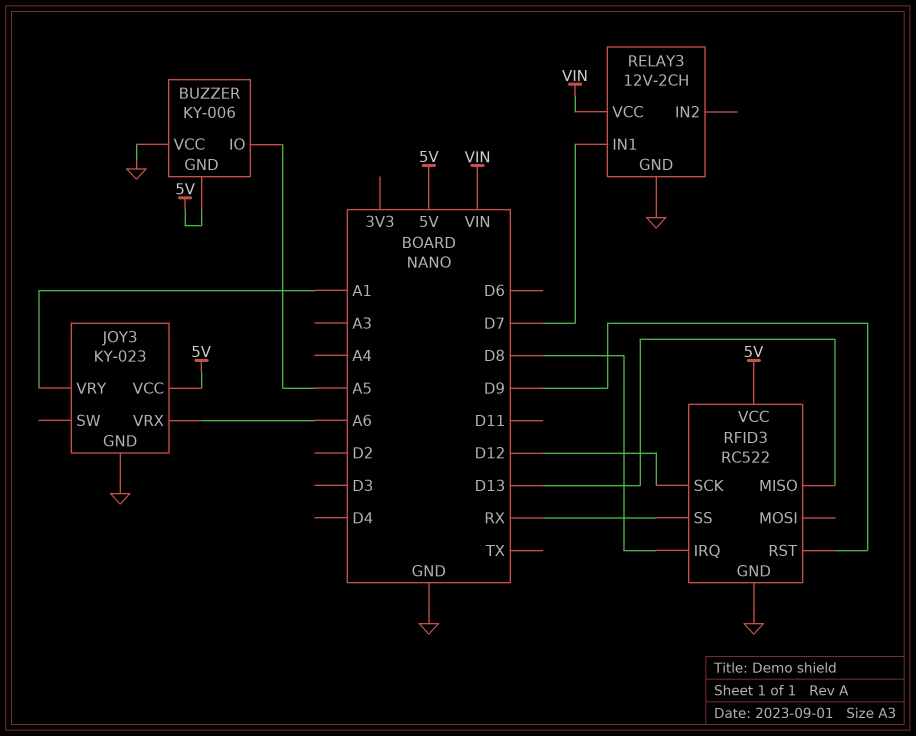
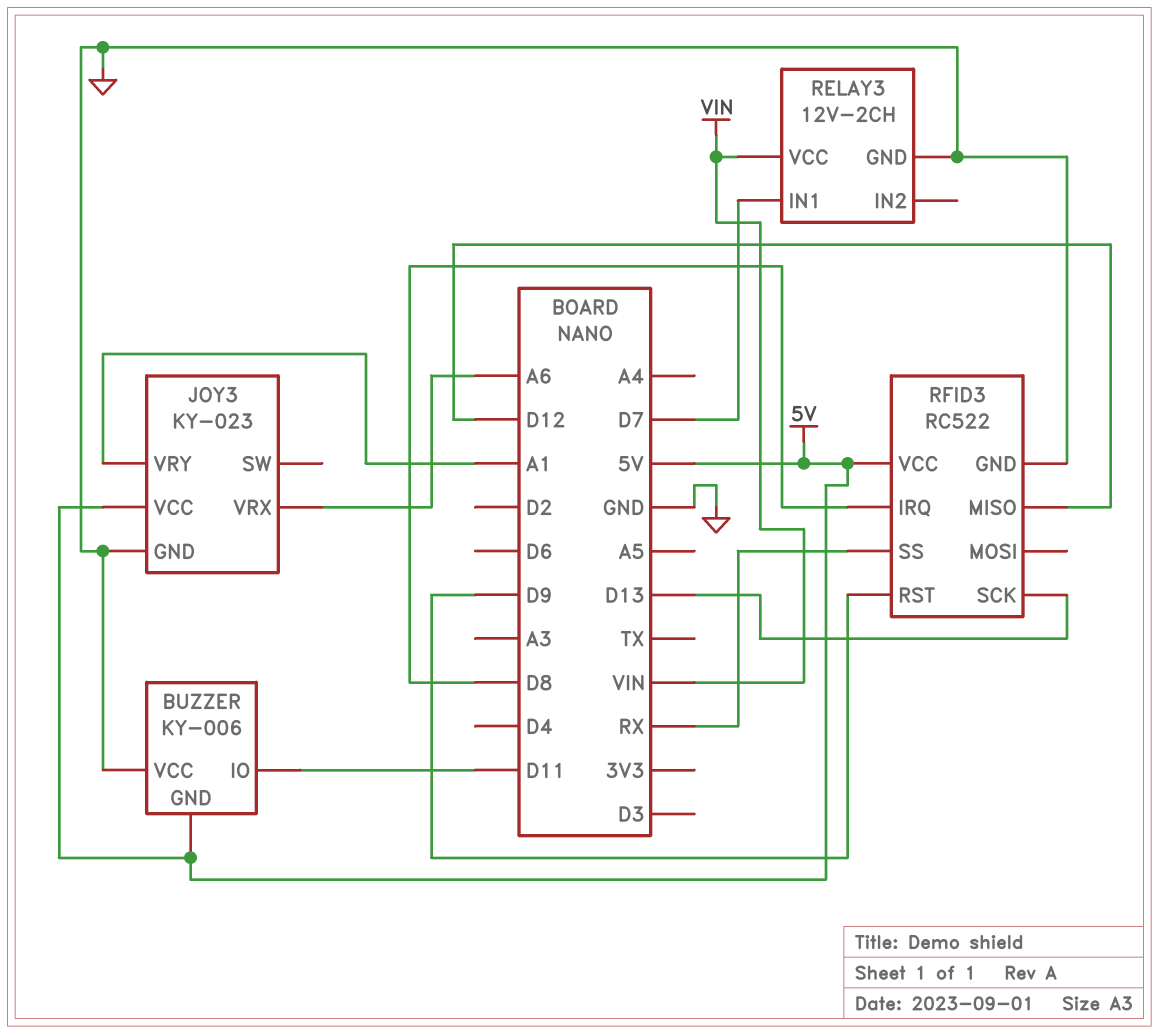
BUZZER pin IO: A5 -> D11
RFID3 pin MISO: D13 -> D12
RFID3 pin SCK: D12 -> D13

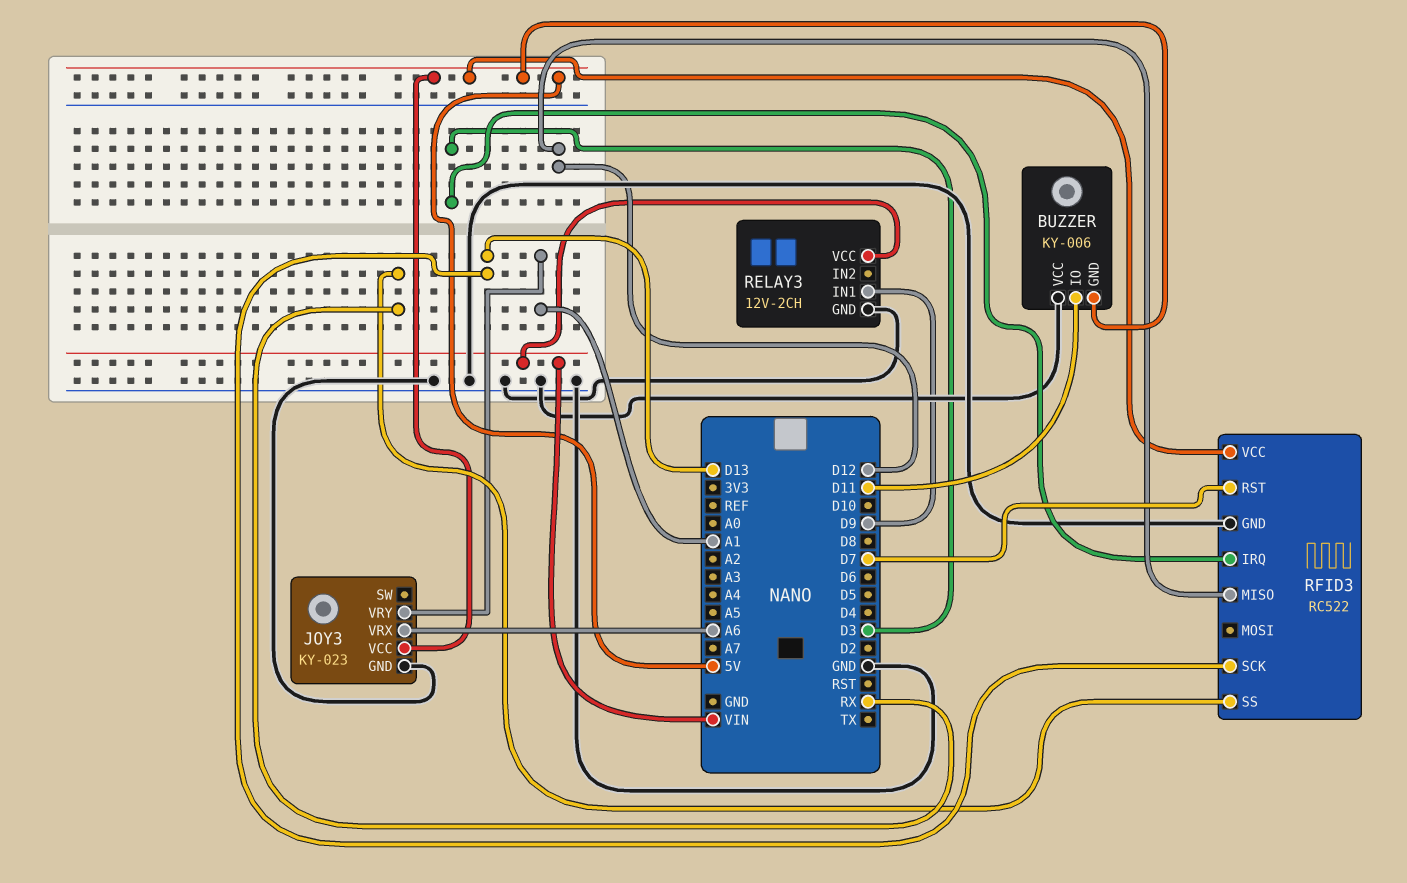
RELAY3 pin IN1: D7 -> D9
RFID3 pin IRQ: D8 -> D3
RFID3 pin RST: D9 -> D7

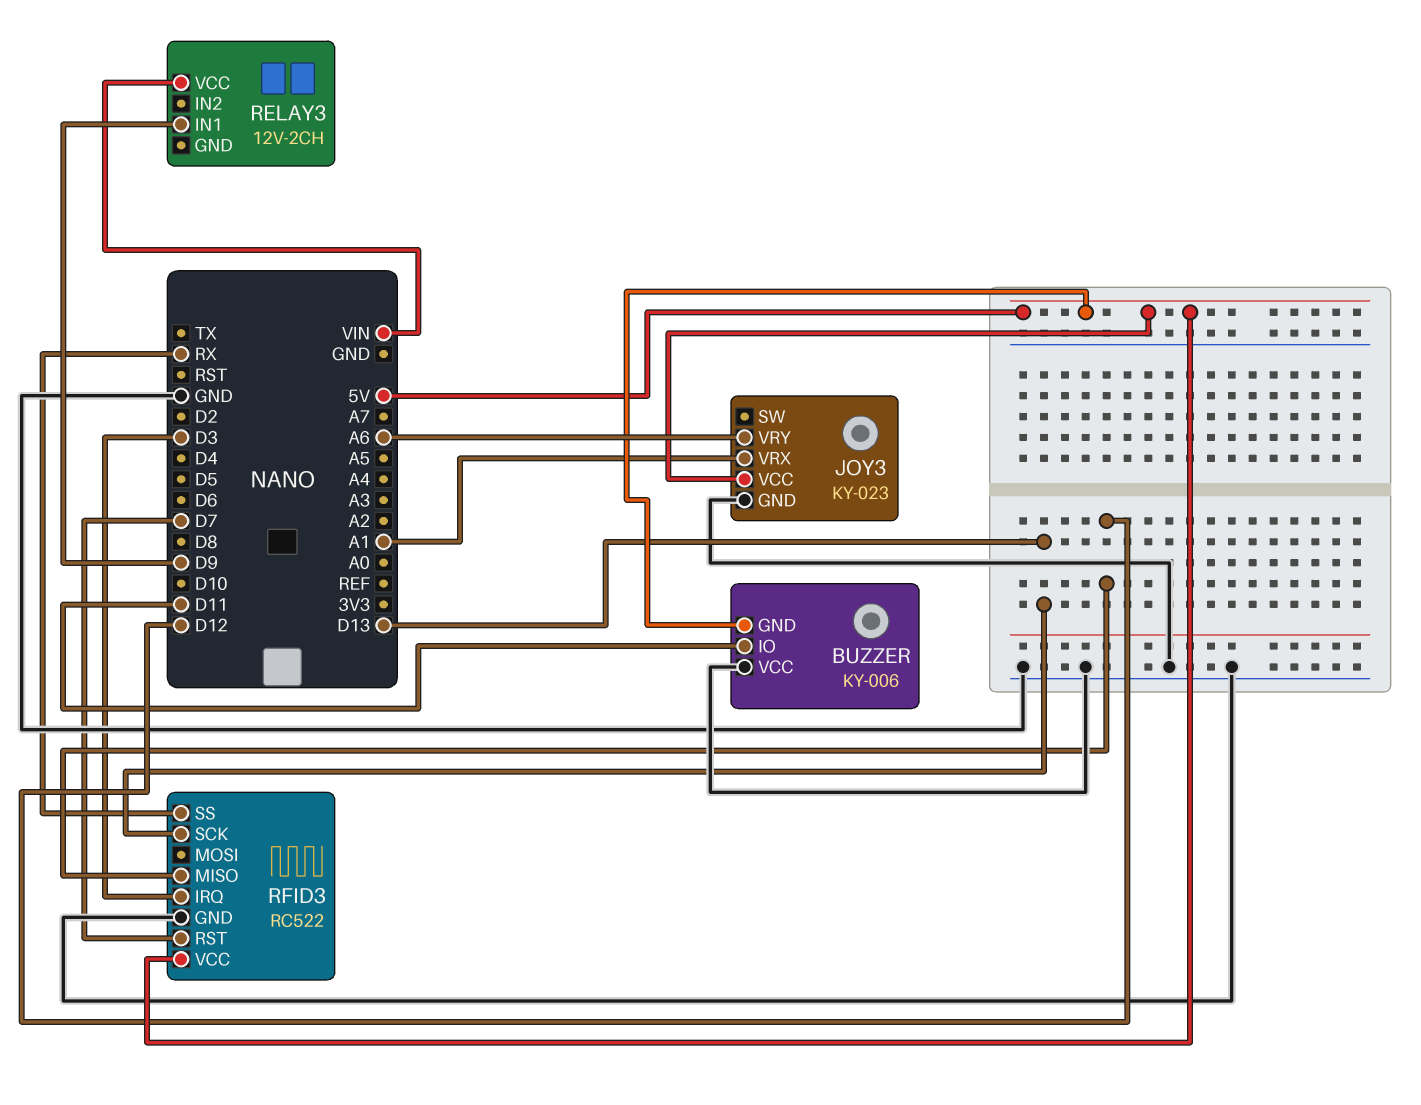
JOY3 pin VRX: A6 -> A1
JOY3 pin VRY: A1 -> A6
RELAY3 pin GND: GND -> none

